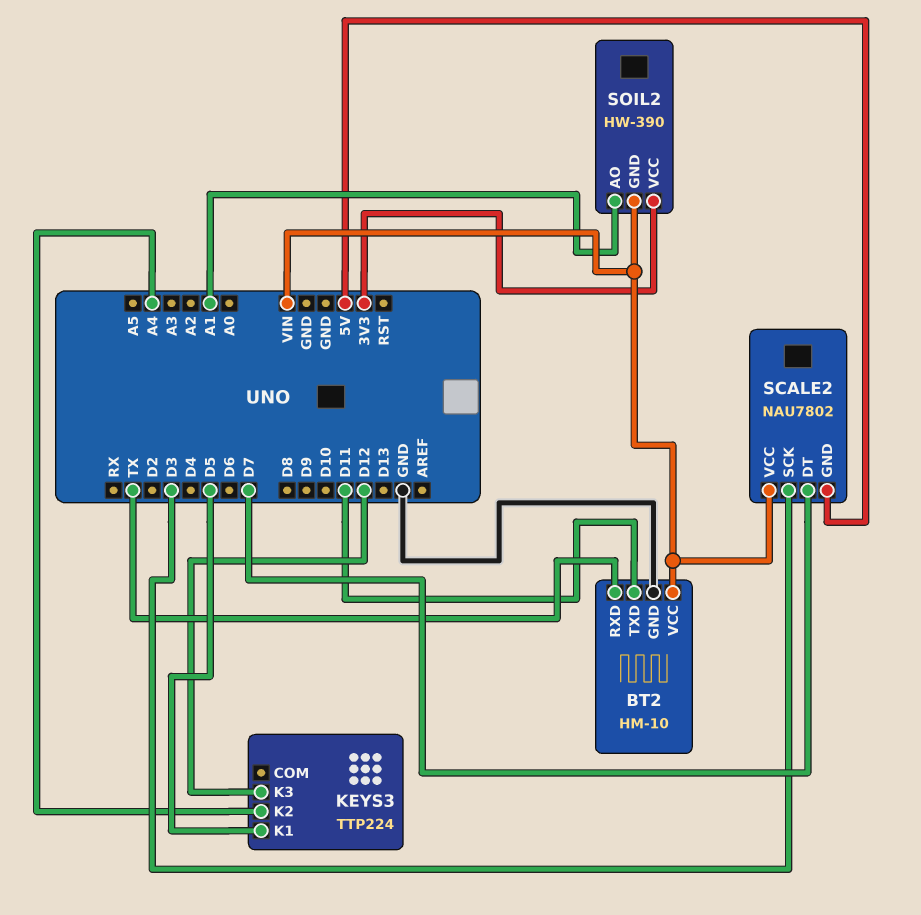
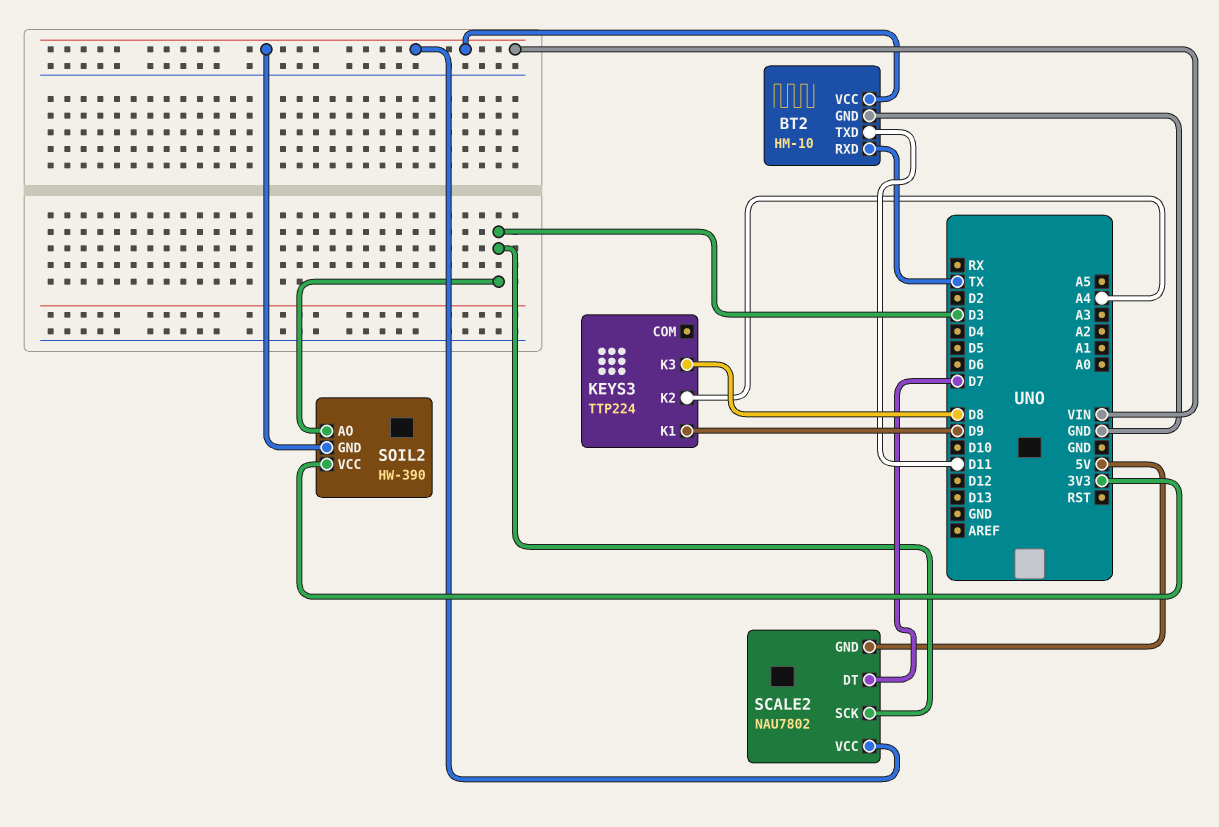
KEYS3 pin K1: D5 -> D9
KEYS3 pin K3: D12 -> D8
SOIL2 pin AO: A1 -> D3

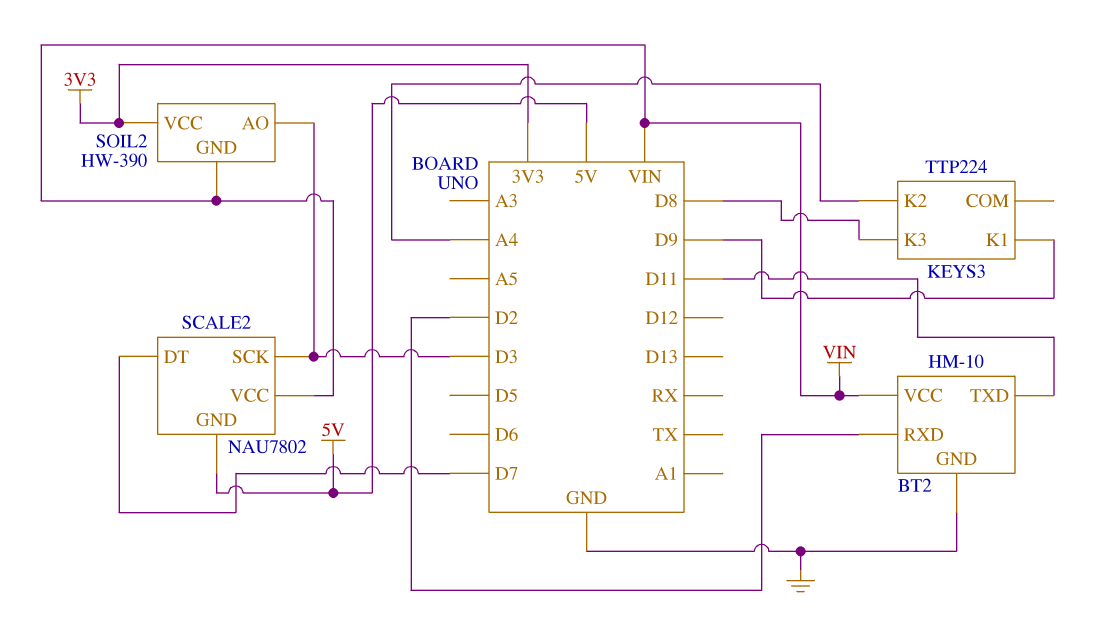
BT2 pin RXD: TX -> D2

